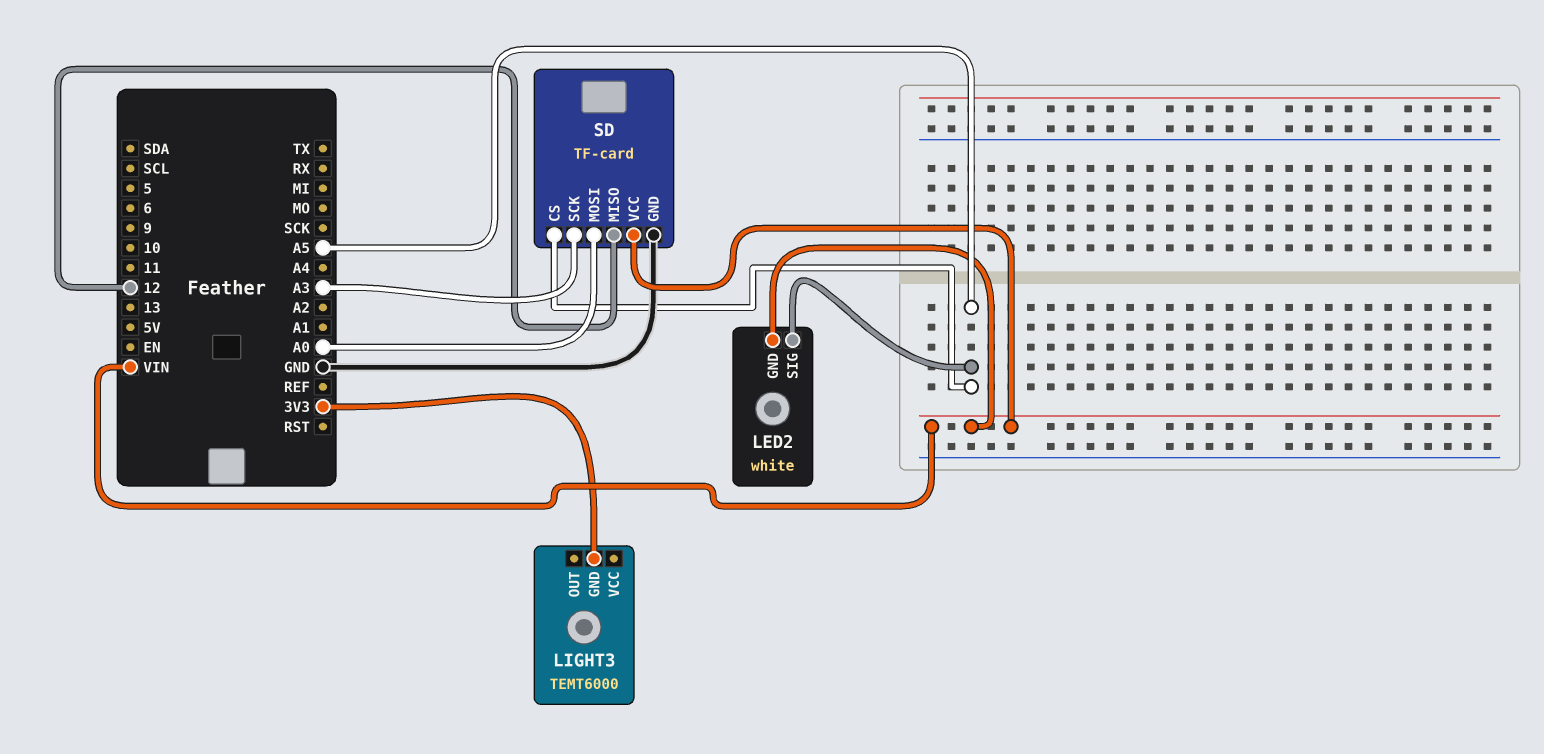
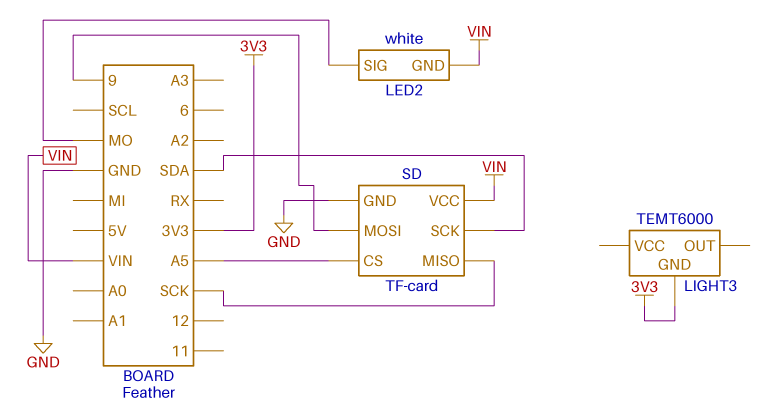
LED2 pin SIG: A5 -> MO
SD pin MISO: 12 -> SCK
SD pin MOSI: A0 -> 9
SD pin SCK: A3 -> SDA

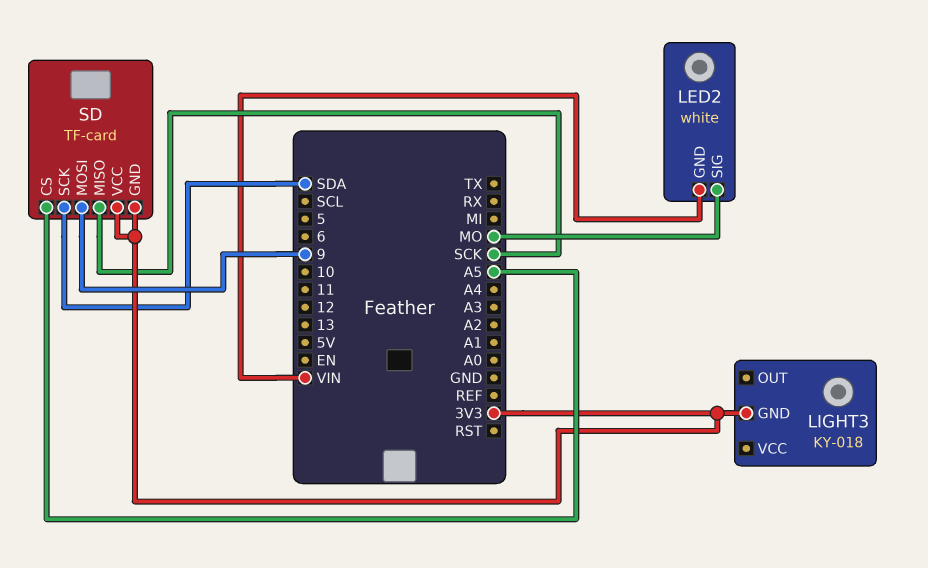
LIGHT3: TEMT6000 -> KY-018
SD pin GND: GND -> 3V3
SD pin VCC: VIN -> 3V3

